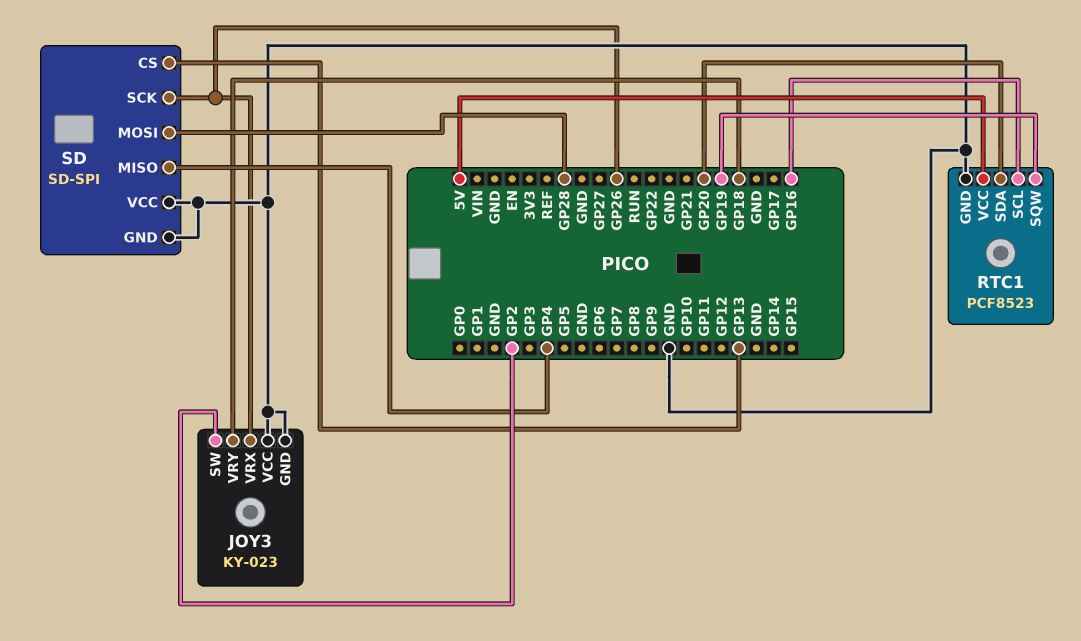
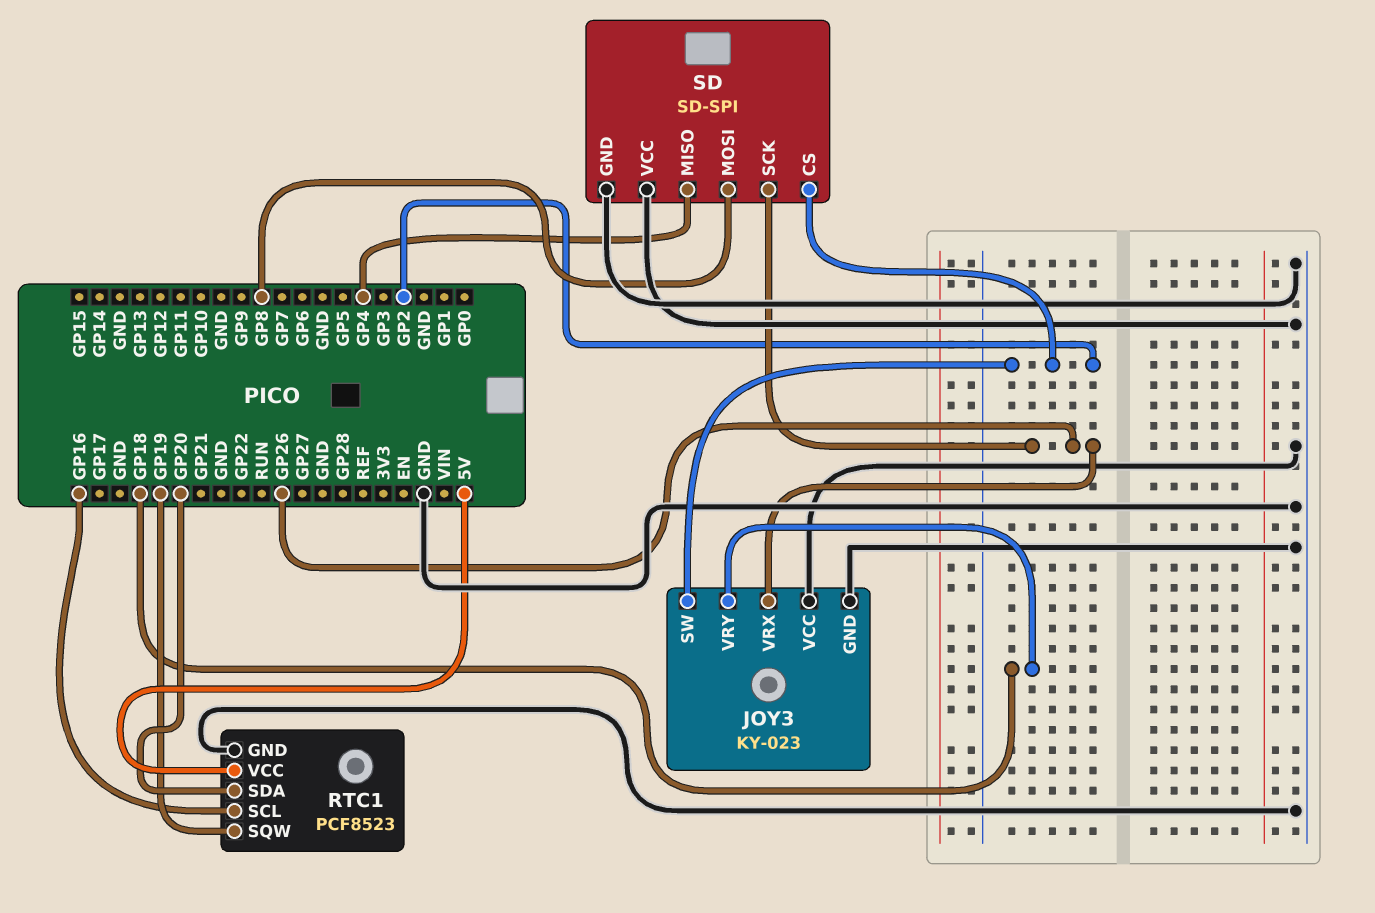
SD pin CS: GP13 -> GP2
SD pin MOSI: GP28 -> GP8

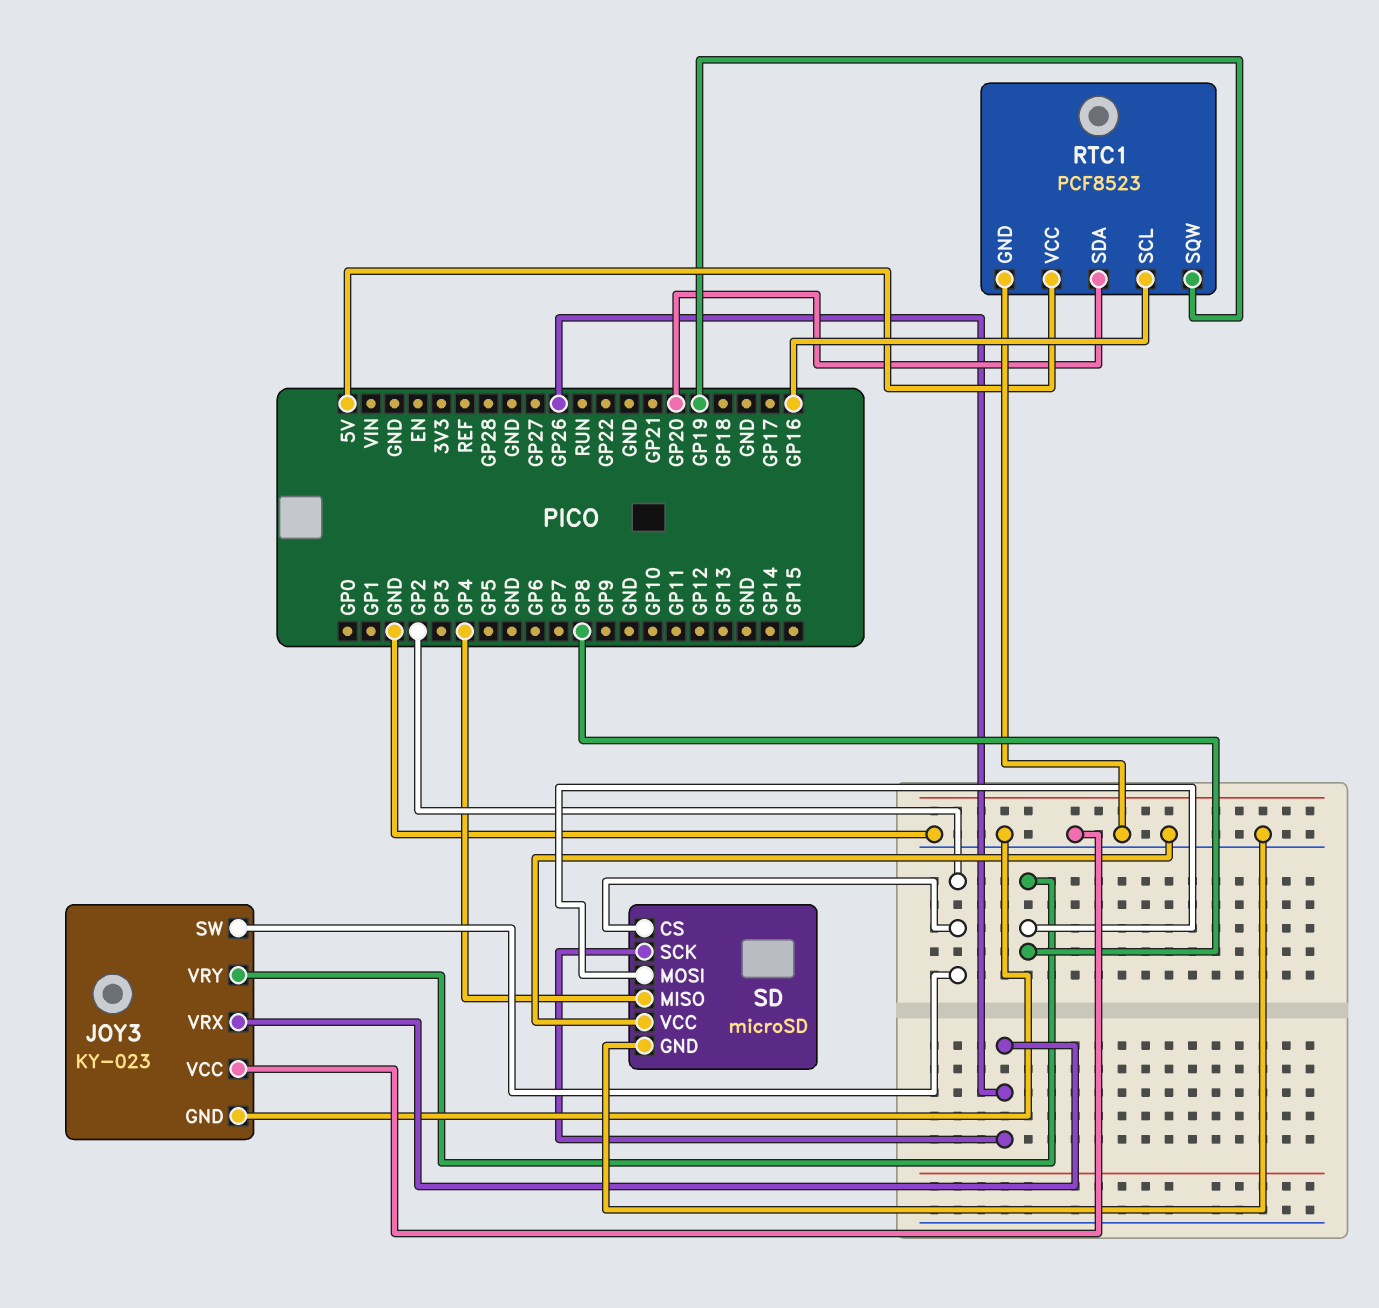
JOY3 pin VRY: GP18 -> GP8
SD: SD-SPI -> microSD

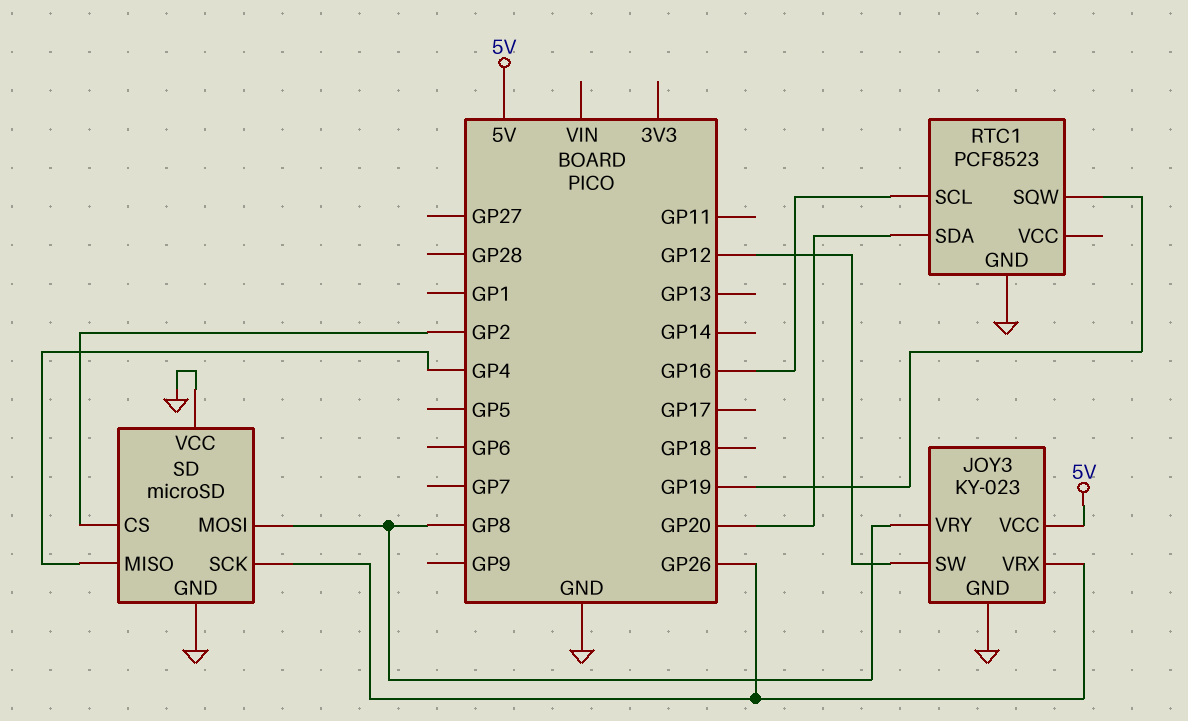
JOY3 pin SW: GP2 -> GP12
JOY3 pin VCC: GND -> 5V
RTC1 pin VCC: 5V -> none

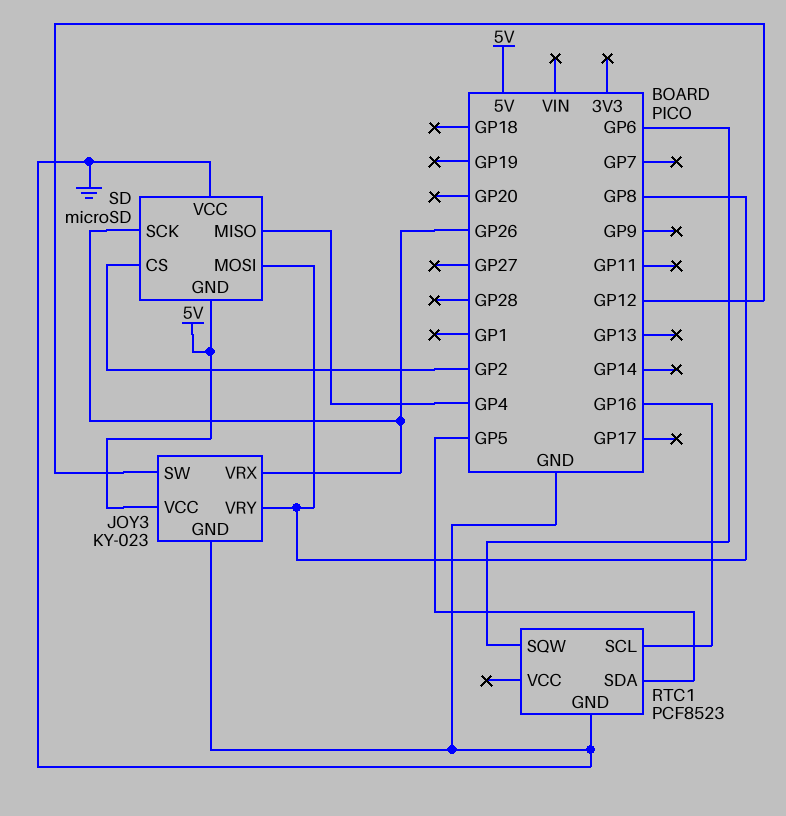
RTC1 pin SDA: GP20 -> GP5
RTC1 pin SQW: GP19 -> GP6
SD pin GND: GND -> 5V

